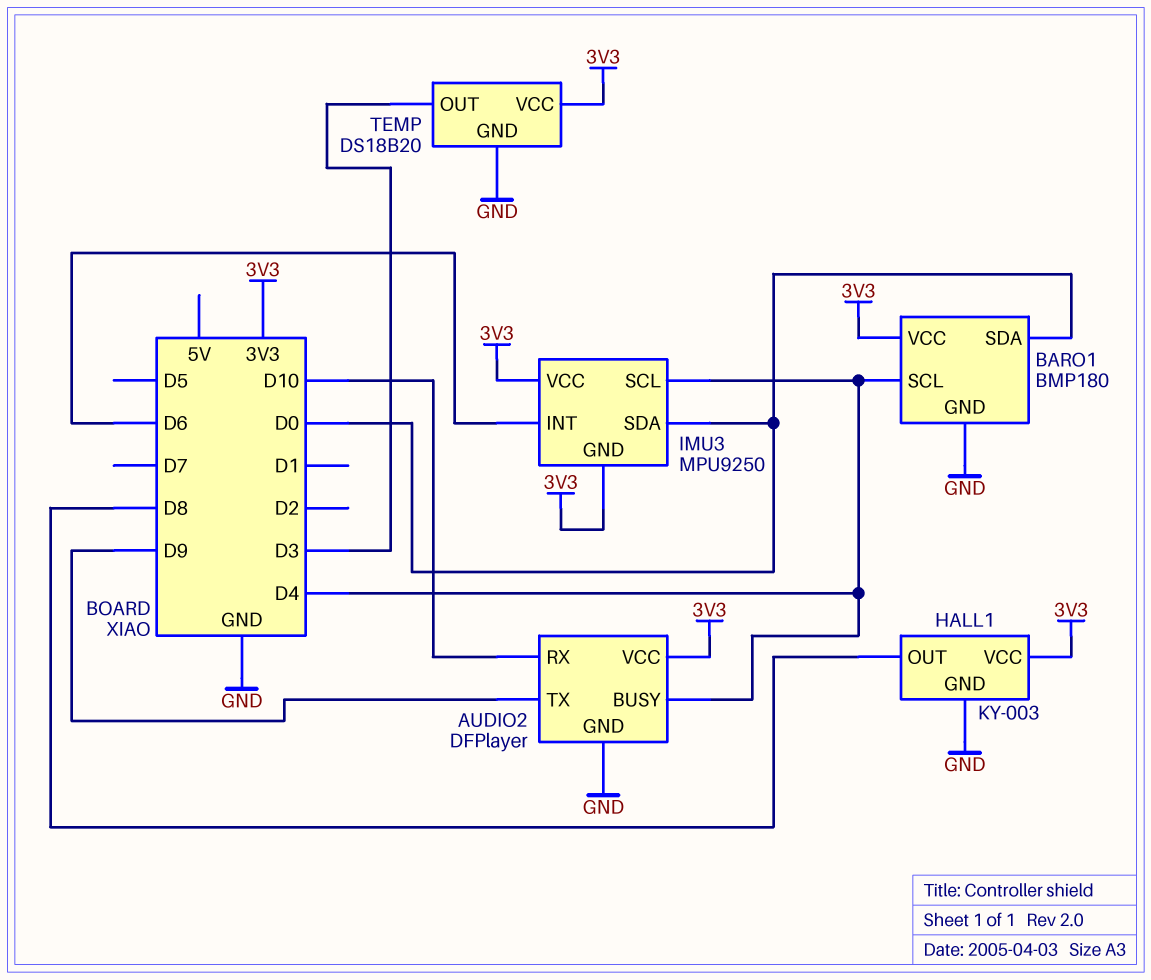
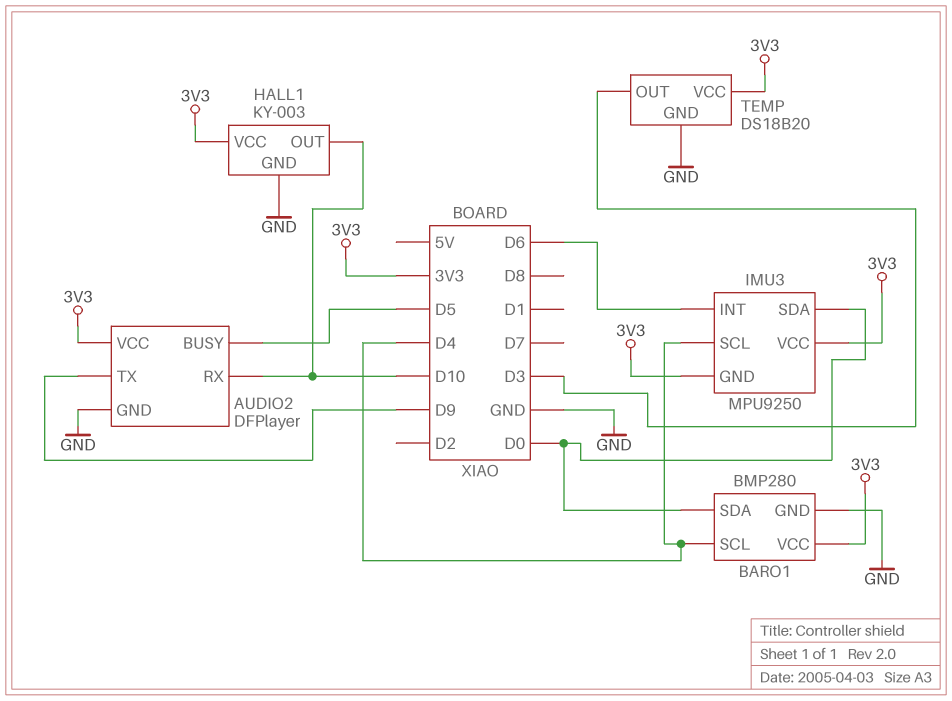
AUDIO2 pin BUSY: D4 -> D5
BARO1: BMP180 -> BMP280
HALL1 pin OUT: D8 -> D10

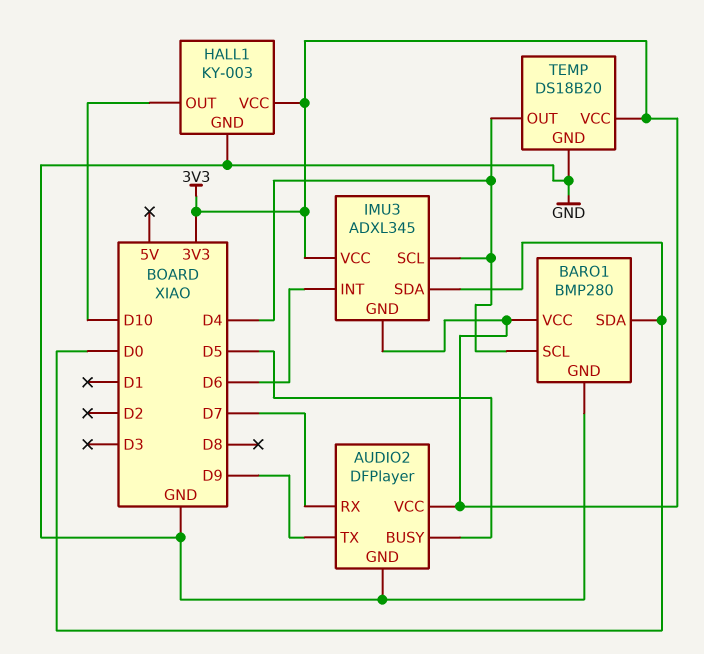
AUDIO2 pin RX: D10 -> D7
IMU3: MPU9250 -> ADXL345
TEMP pin OUT: D3 -> D4

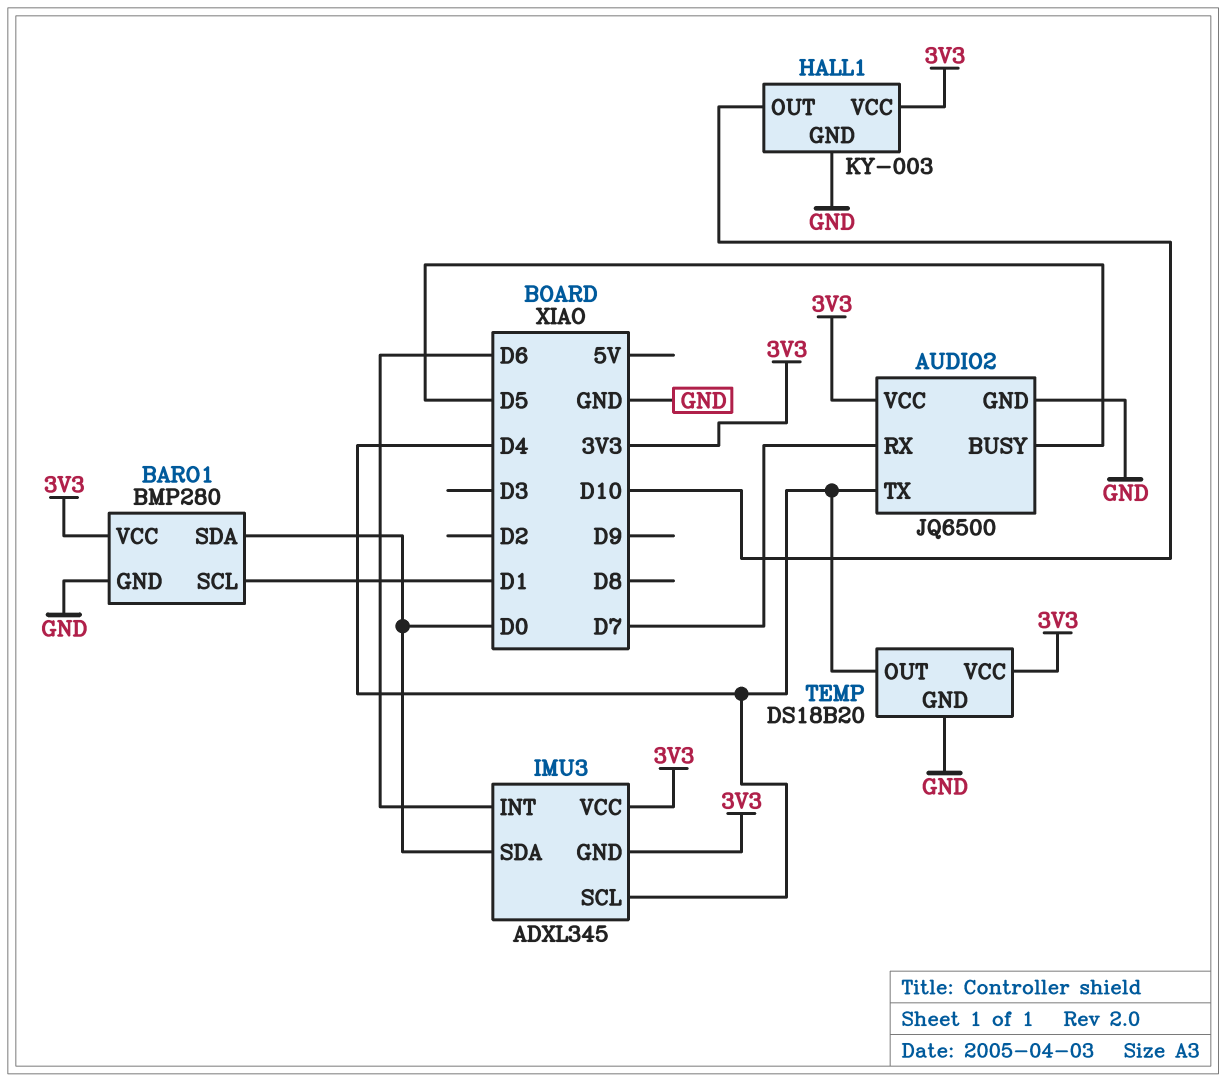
AUDIO2: DFPlayer -> JQ6500
AUDIO2 pin TX: D9 -> D4
BARO1 pin SCL: D4 -> D1

